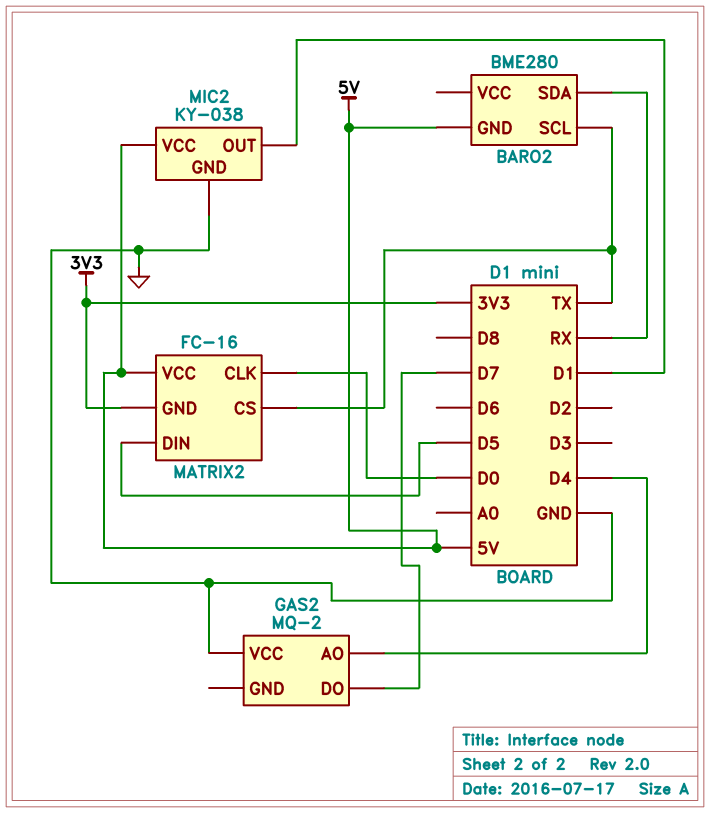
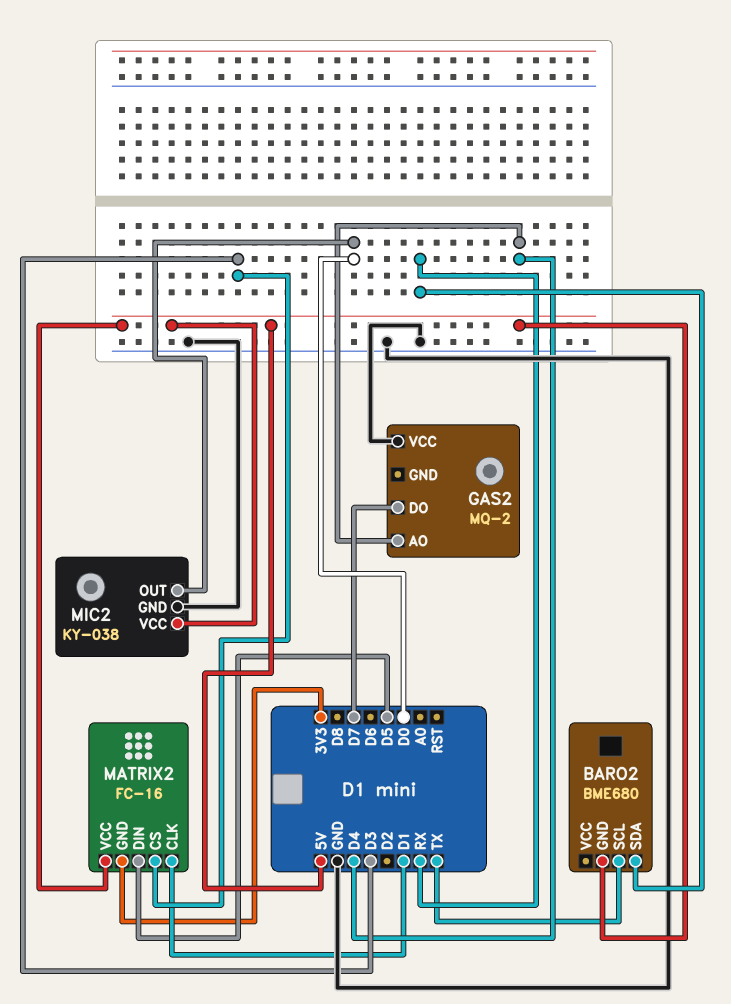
BARO2: BME280 -> BME680
MATRIX2 pin CLK: D0 -> D1
MATRIX2 pin CS: TX -> D3
MIC2 pin OUT: D1 -> D0

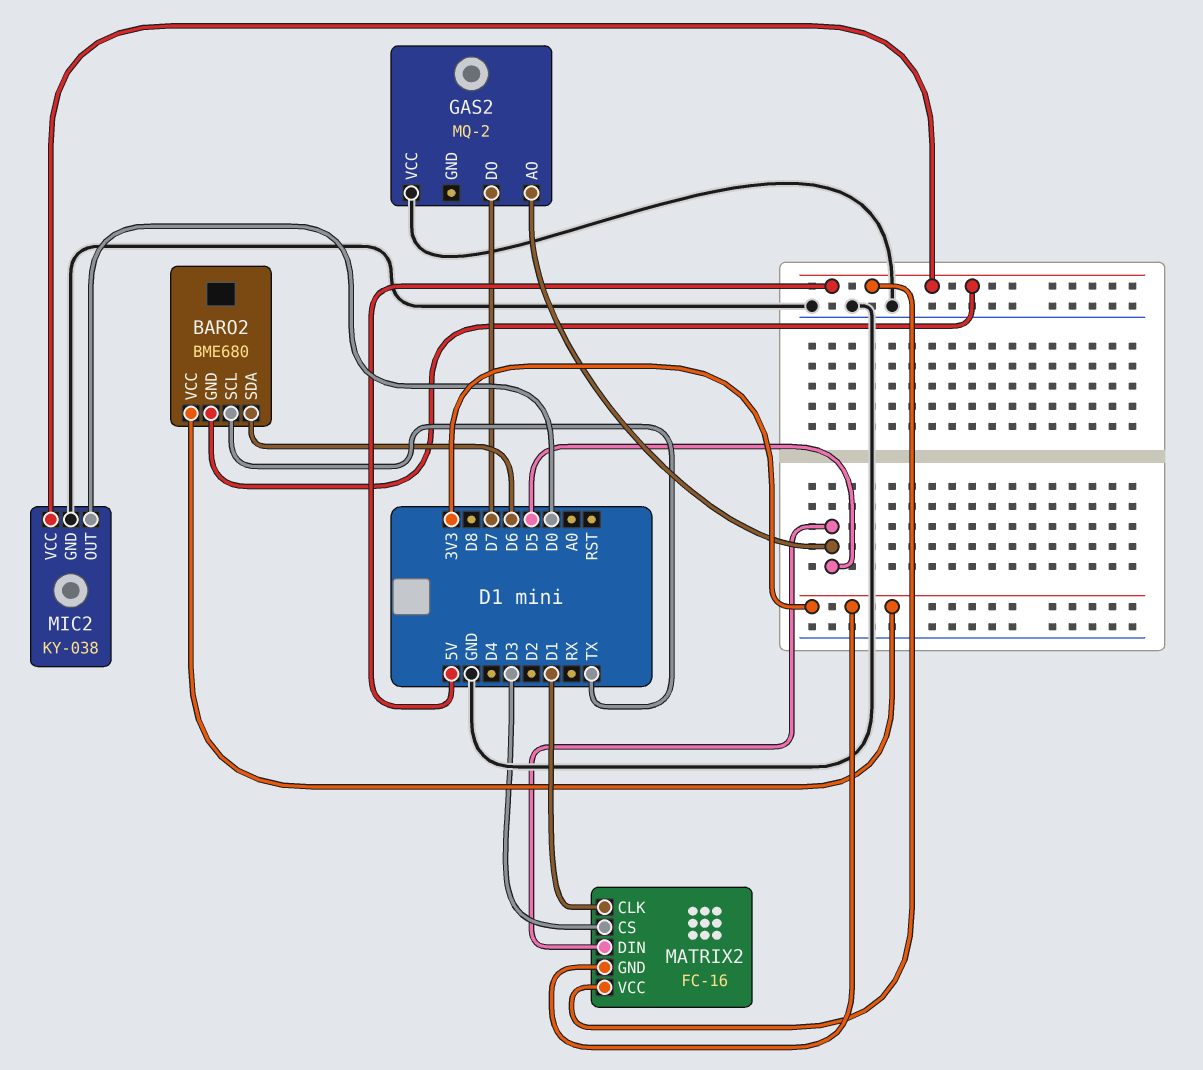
BARO2 pin SDA: RX -> D6
BARO2 pin VCC: none -> 3V3
GAS2 pin AO: D4 -> D5

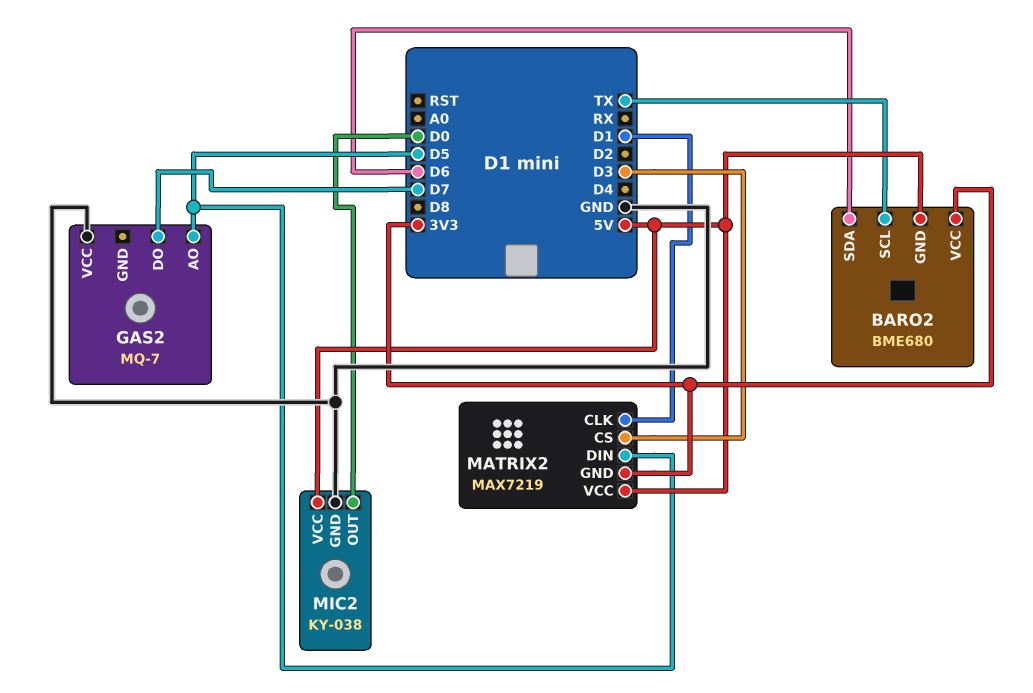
GAS2: MQ-2 -> MQ-7
MATRIX2: FC-16 -> MAX7219

